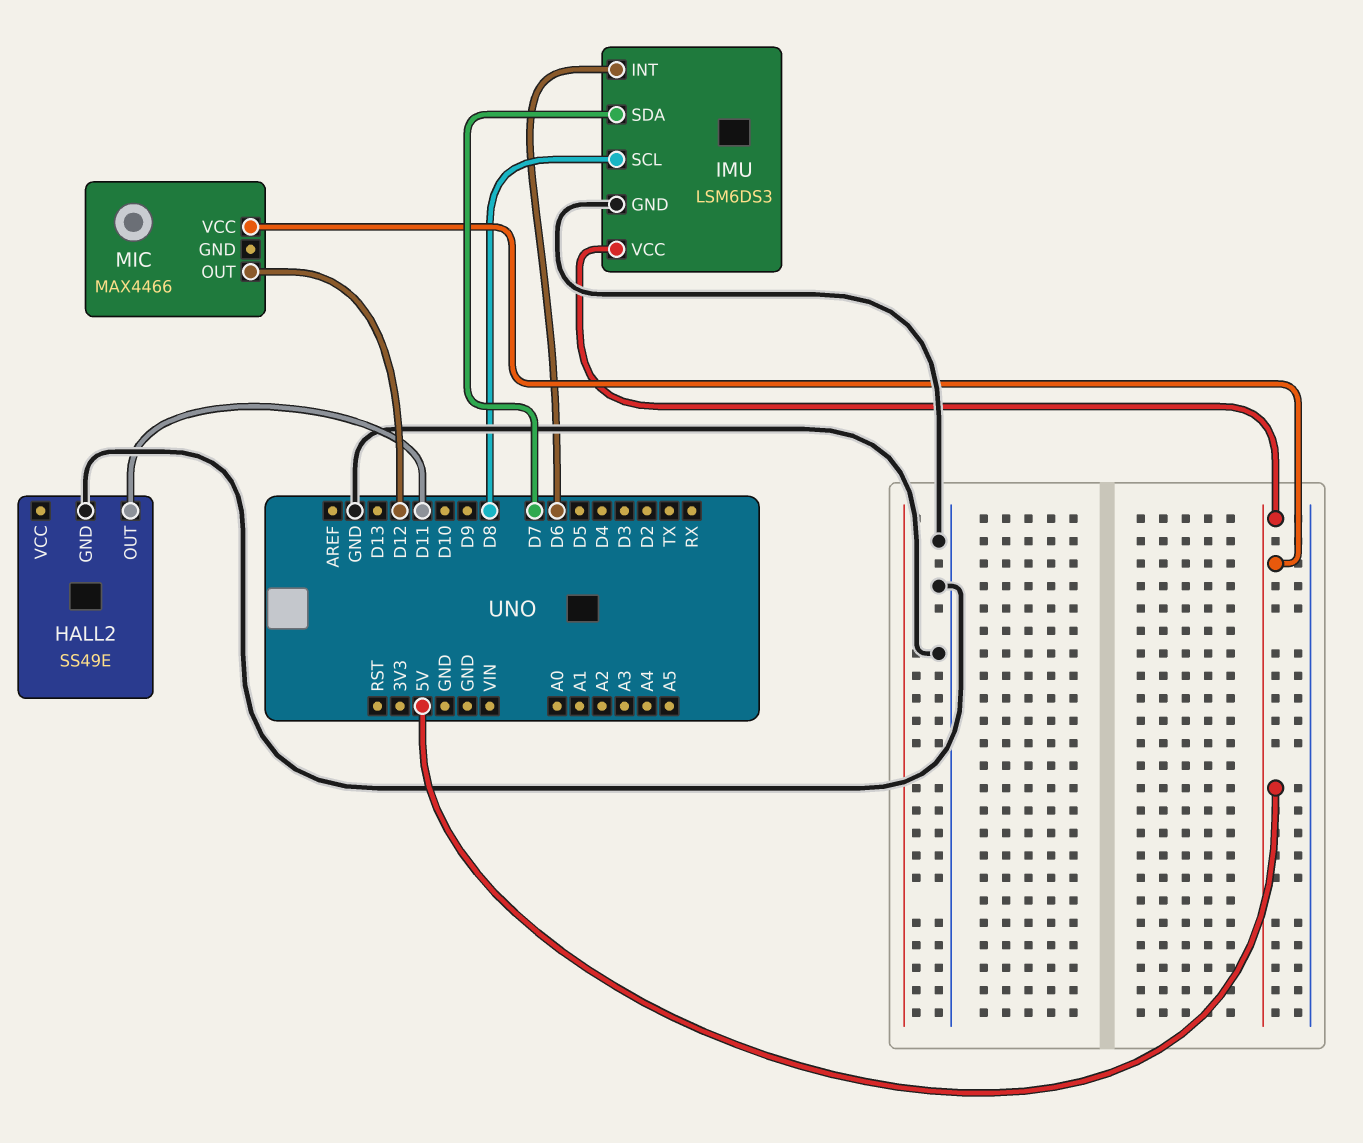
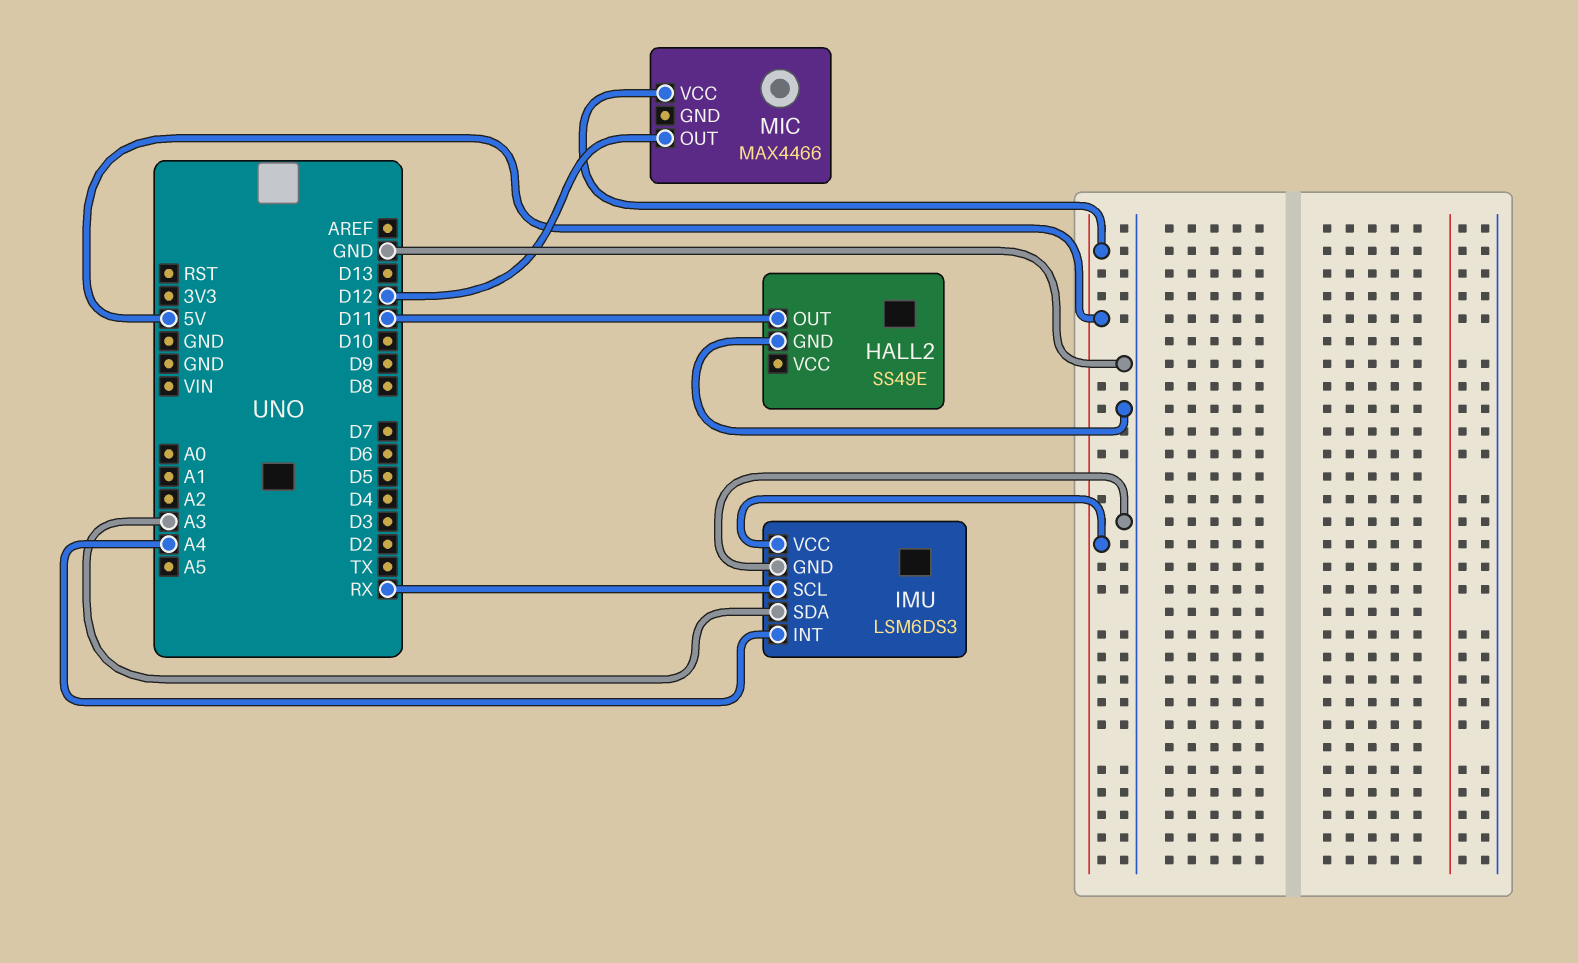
IMU pin INT: D6 -> A4
IMU pin SCL: D8 -> RX
IMU pin SDA: D7 -> A3

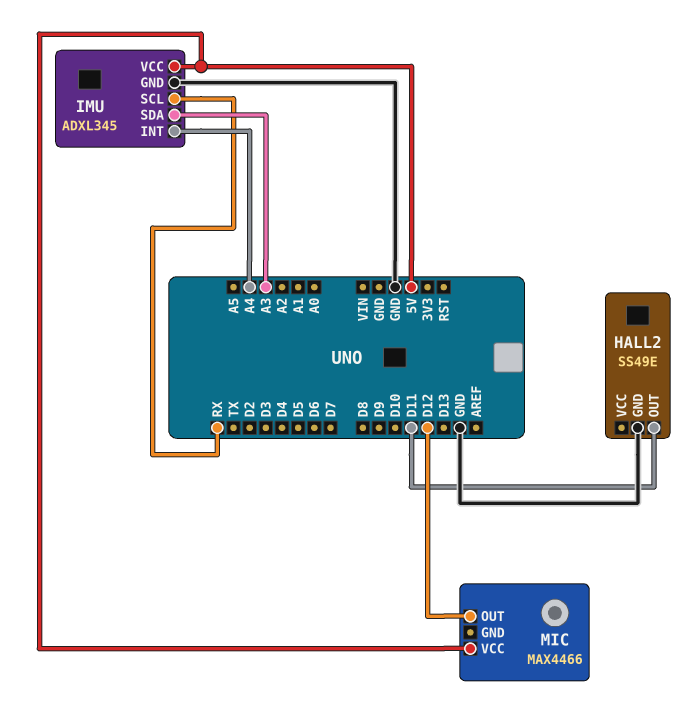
IMU: LSM6DS3 -> ADXL345

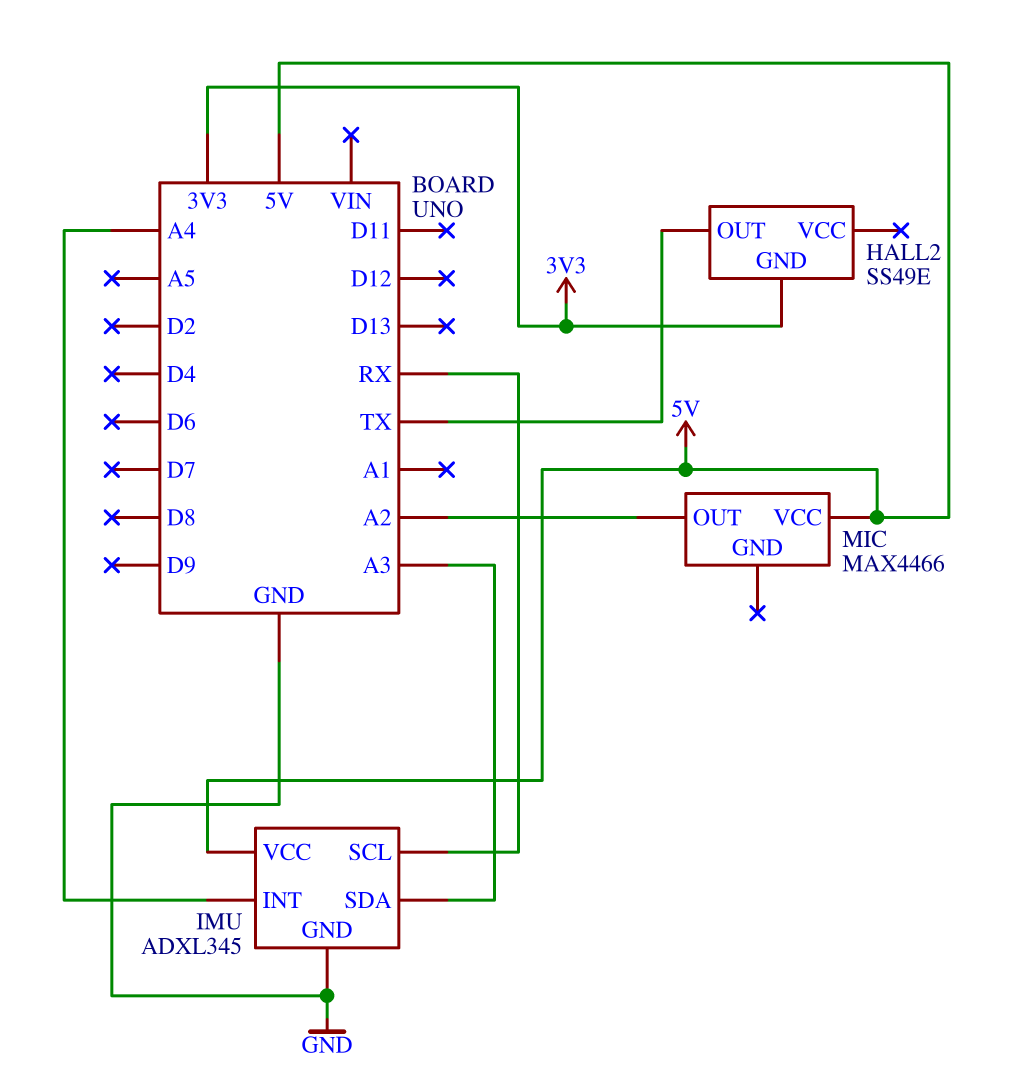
HALL2 pin GND: GND -> 3V3
HALL2 pin OUT: D11 -> TX
MIC pin OUT: D12 -> A2

